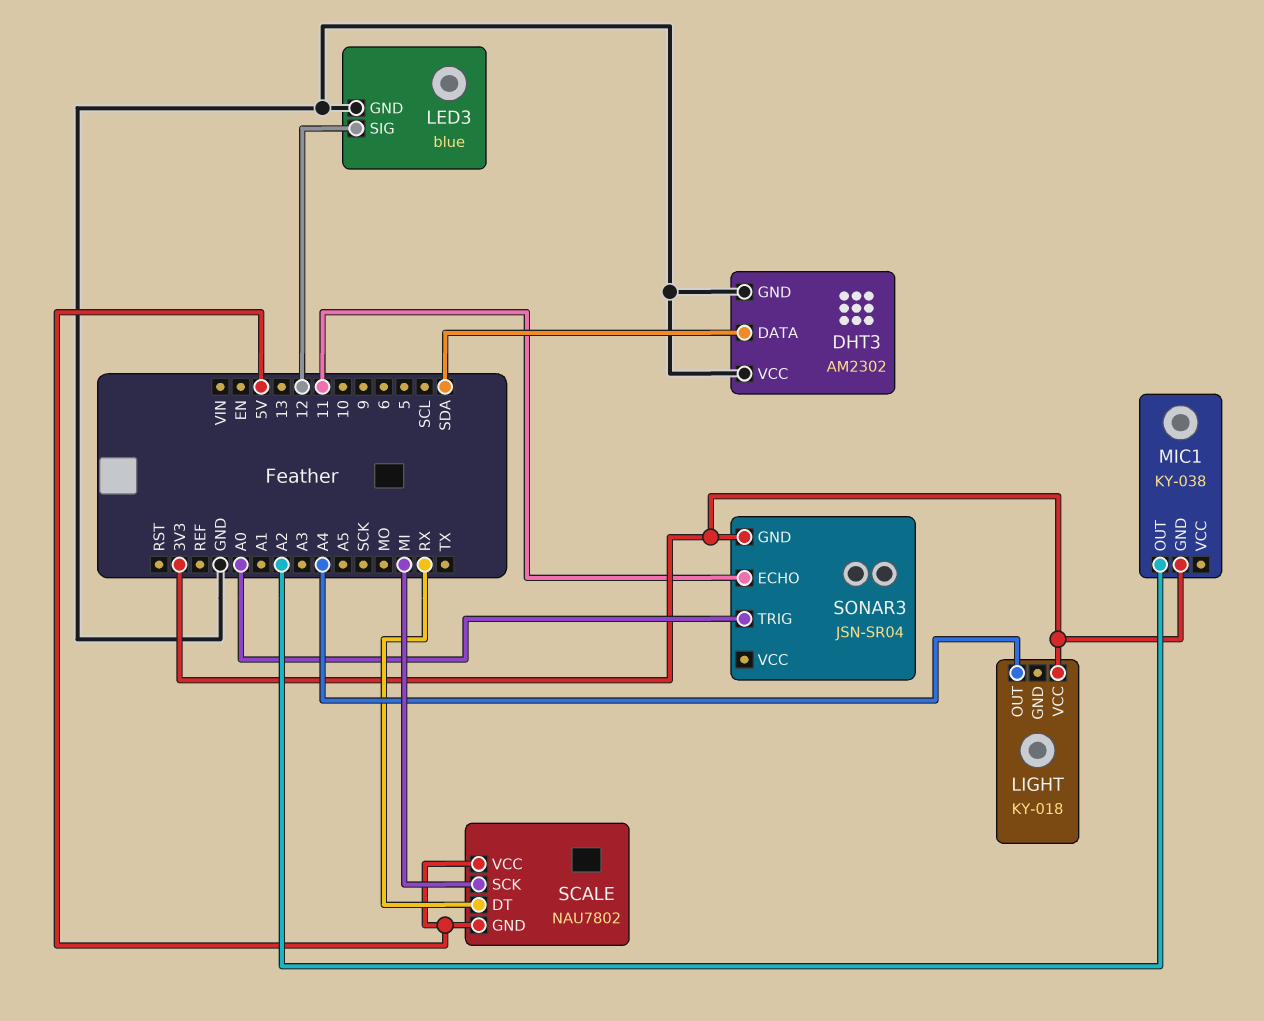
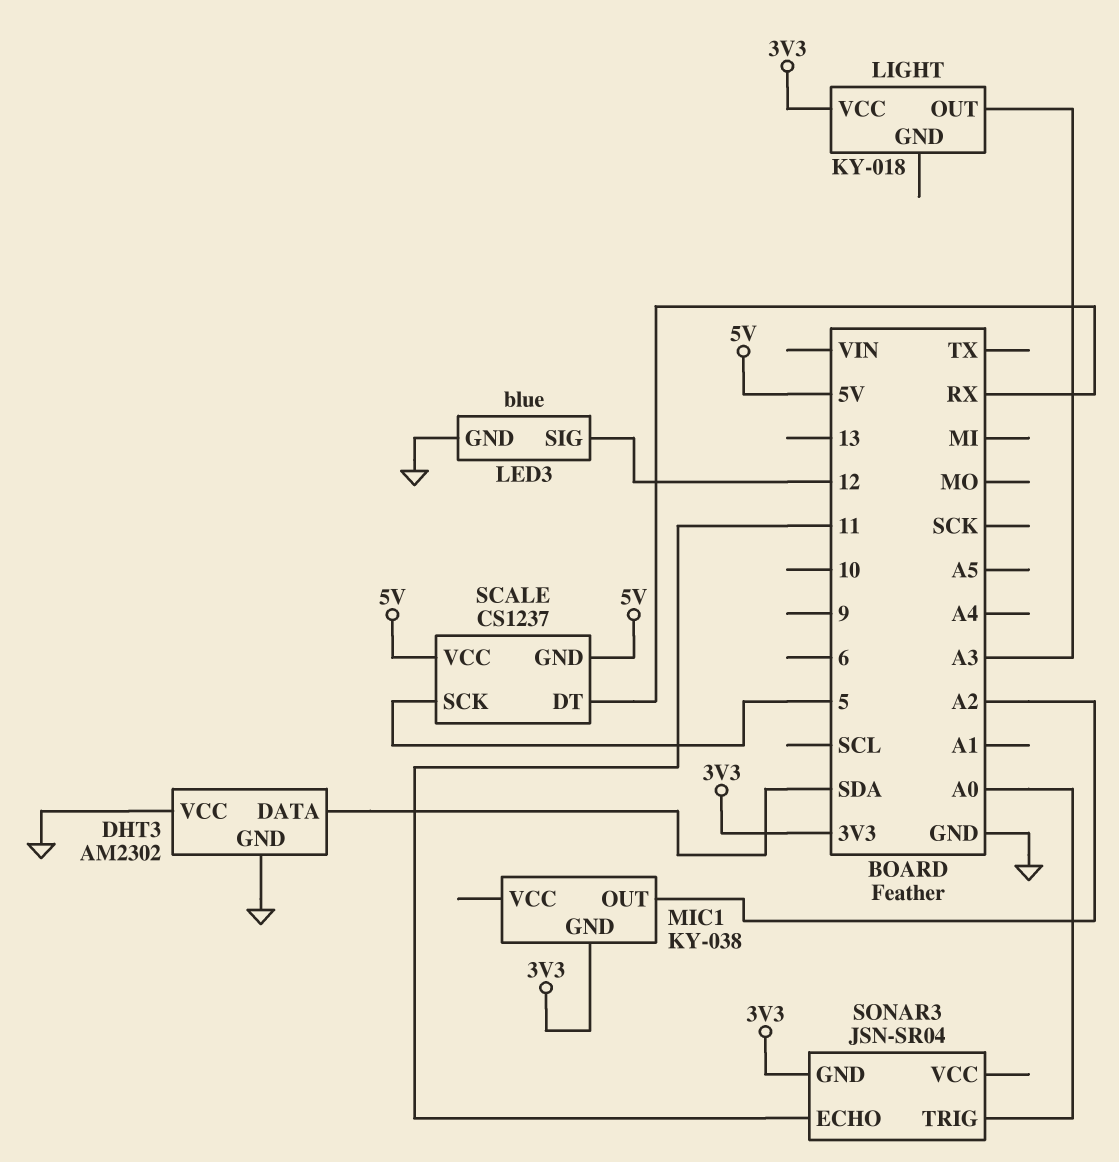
LIGHT pin OUT: A4 -> A3
SCALE: NAU7802 -> CS1237
SCALE pin SCK: MI -> 5

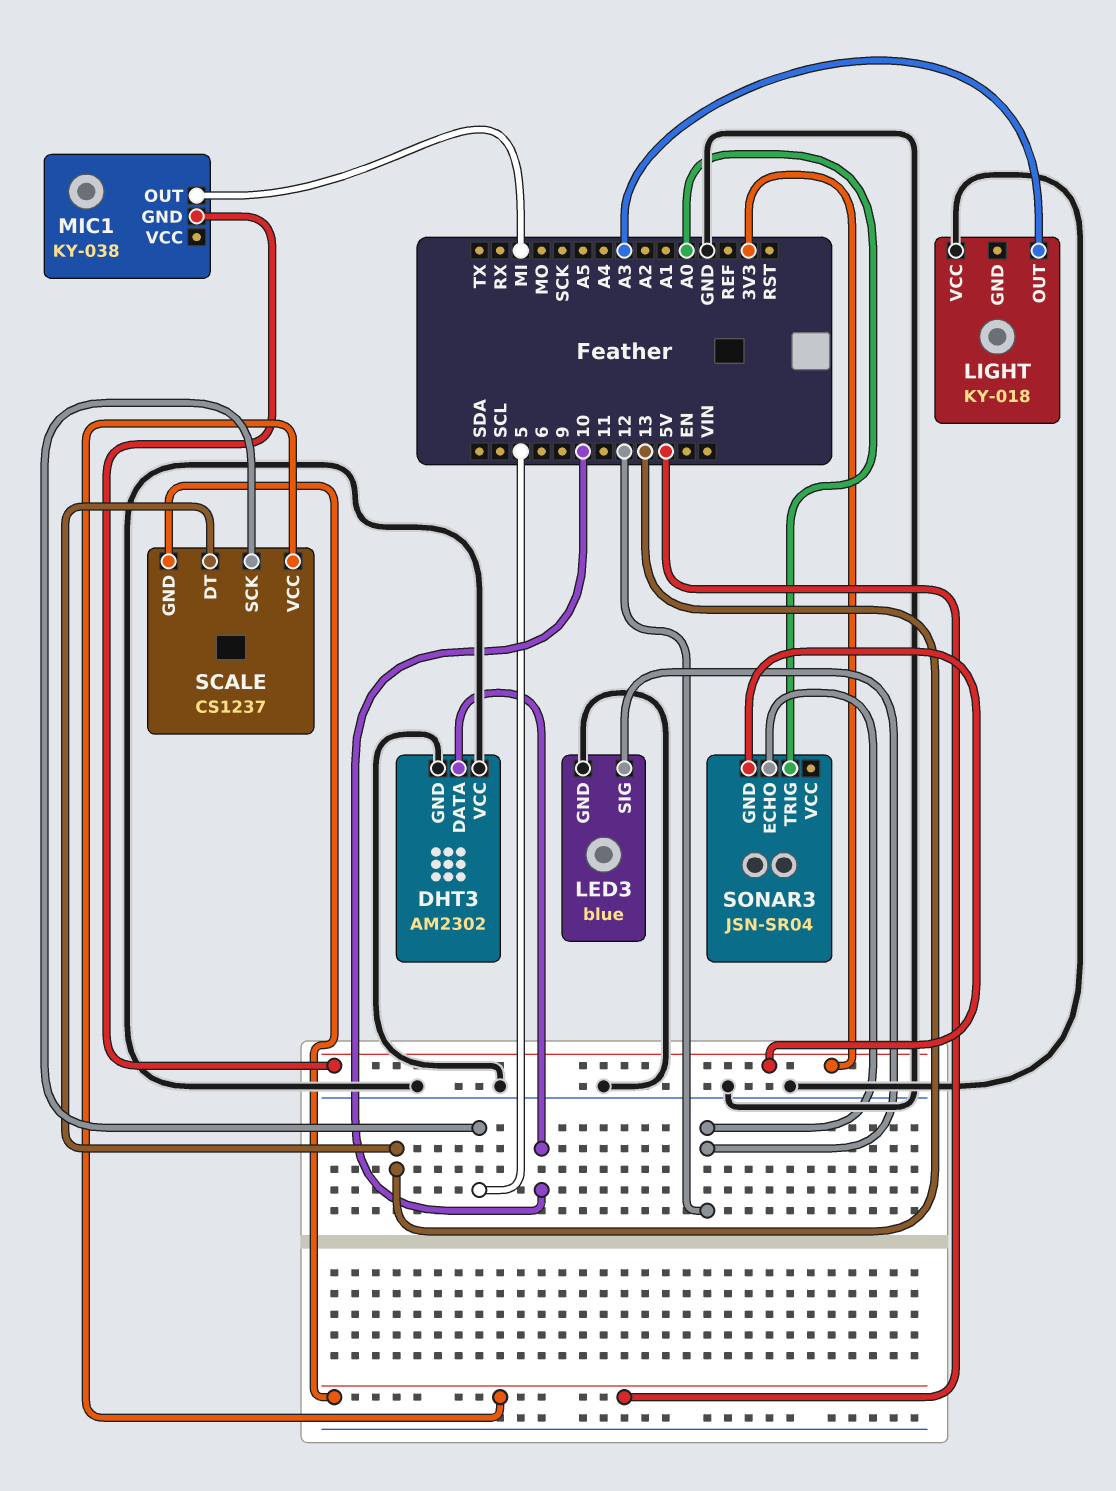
DHT3 pin DATA: SDA -> 10
LIGHT pin VCC: 3V3 -> GND
MIC1 pin OUT: A2 -> MI
SCALE pin DT: RX -> 13
SONAR3 pin ECHO: 11 -> 12

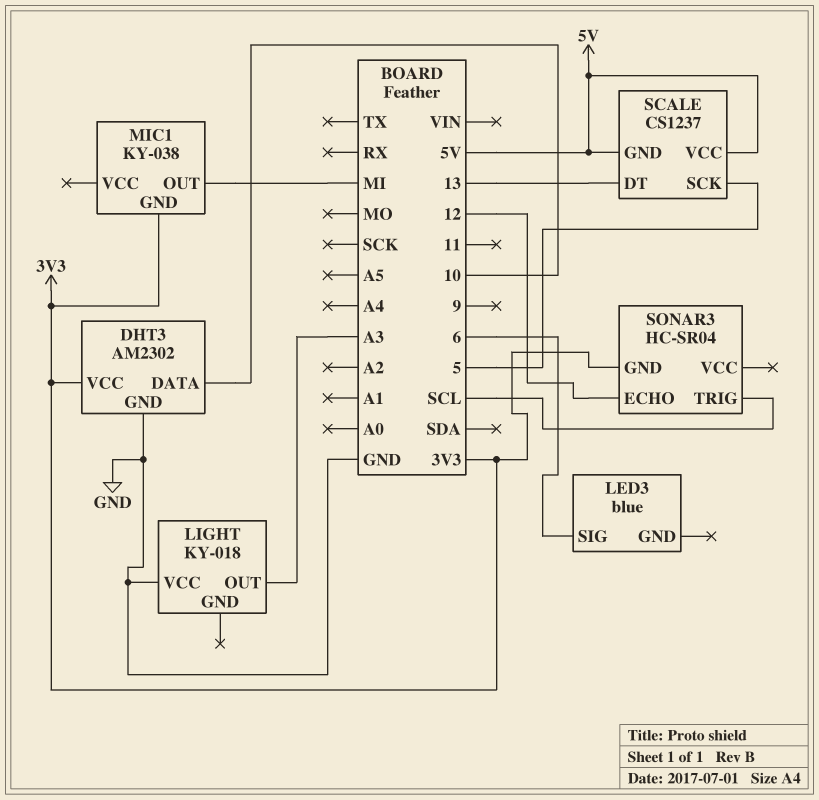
DHT3 pin VCC: GND -> 3V3
LED3 pin GND: GND -> none
LED3 pin SIG: 12 -> 6
SONAR3: JSN-SR04 -> HC-SR04
SONAR3 pin TRIG: A0 -> SCL

